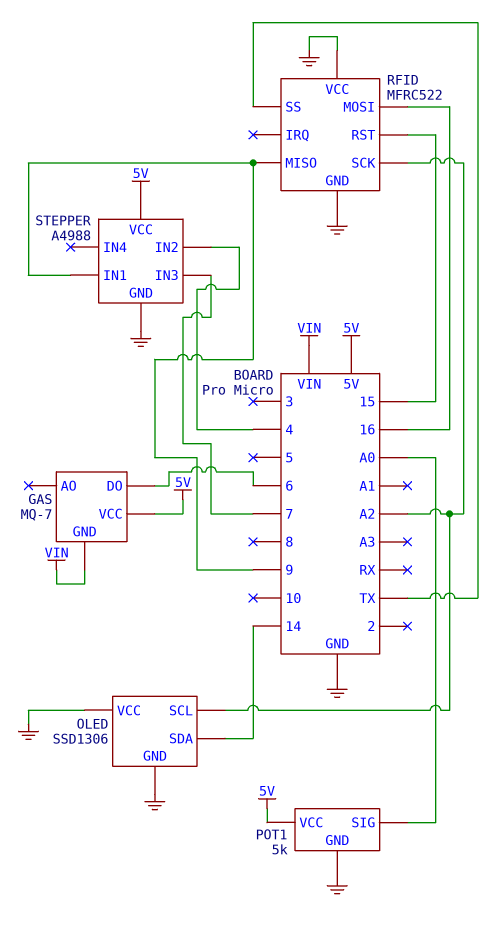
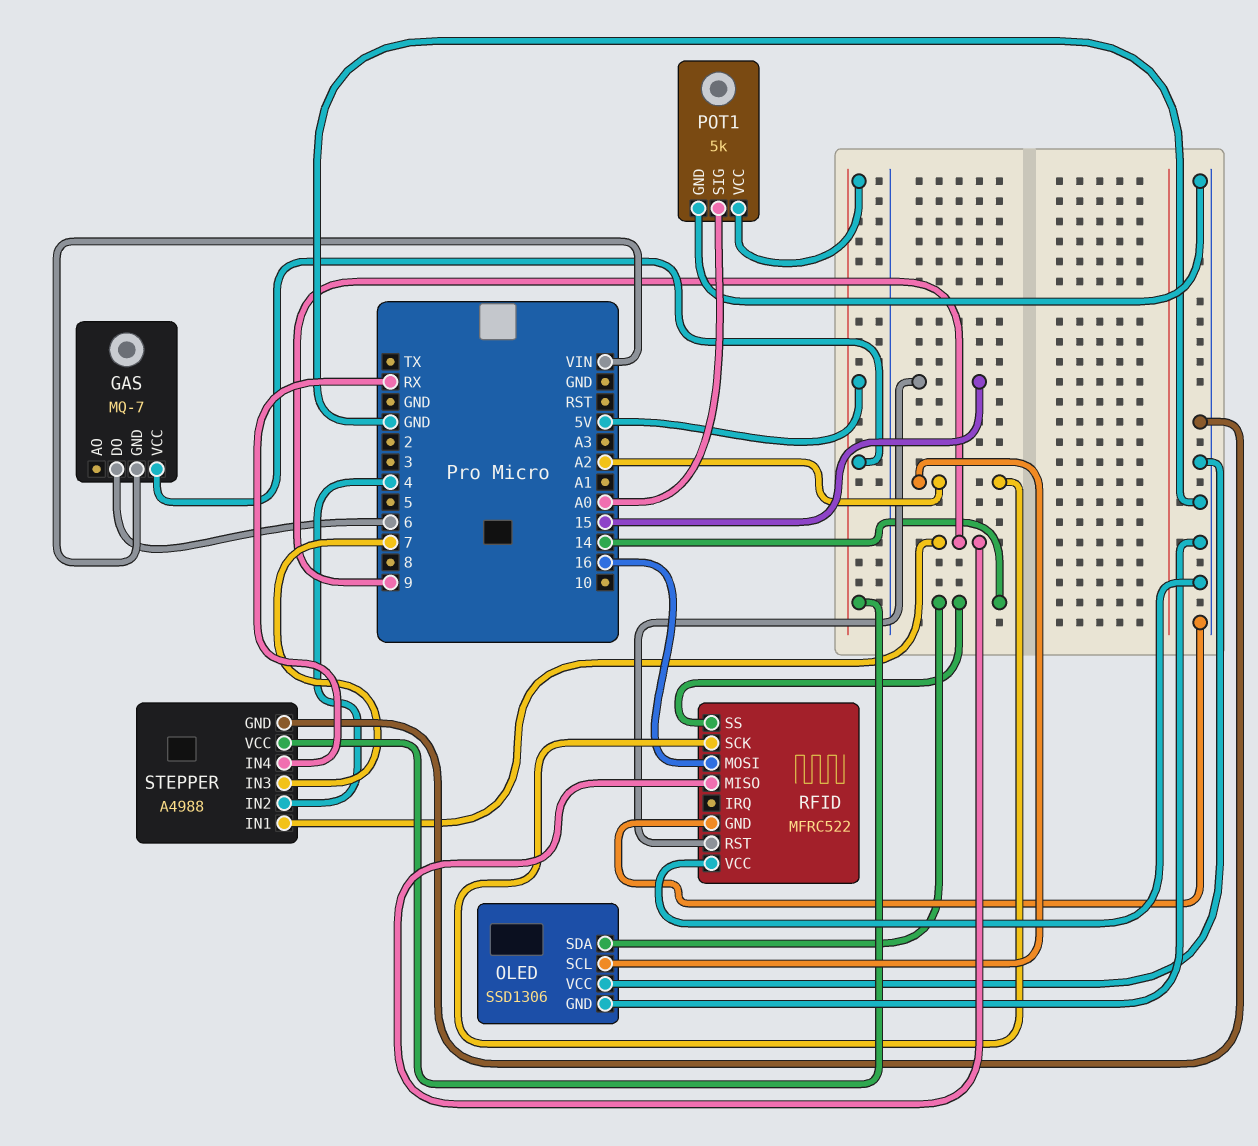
RFID pin SS: TX -> 14
STEPPER pin IN4: none -> RX

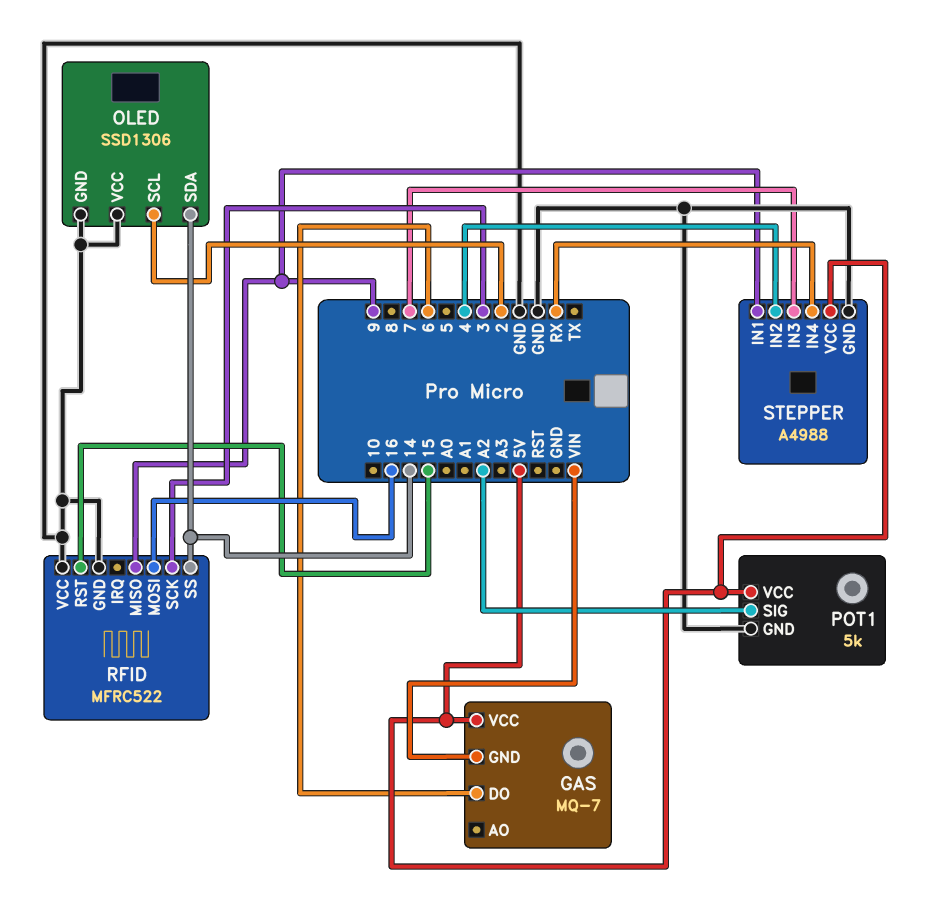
OLED pin SCL: A2 -> 2
POT1 pin SIG: A0 -> A2
RFID pin SCK: A2 -> 3

